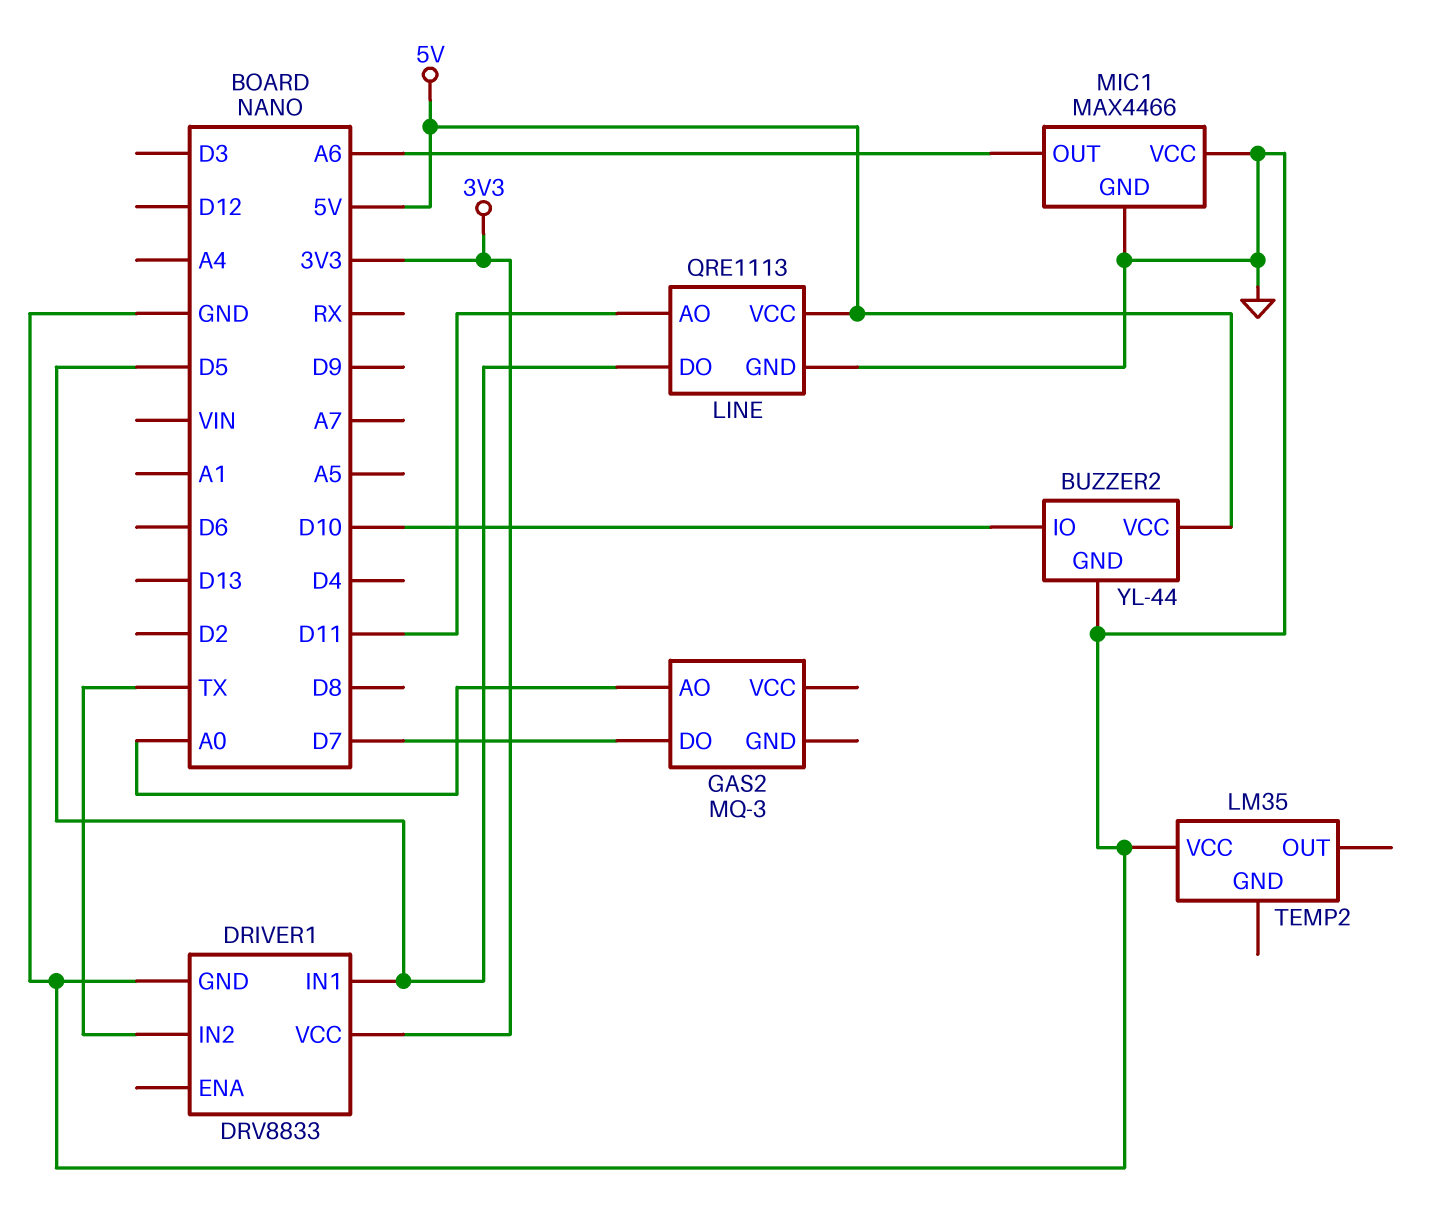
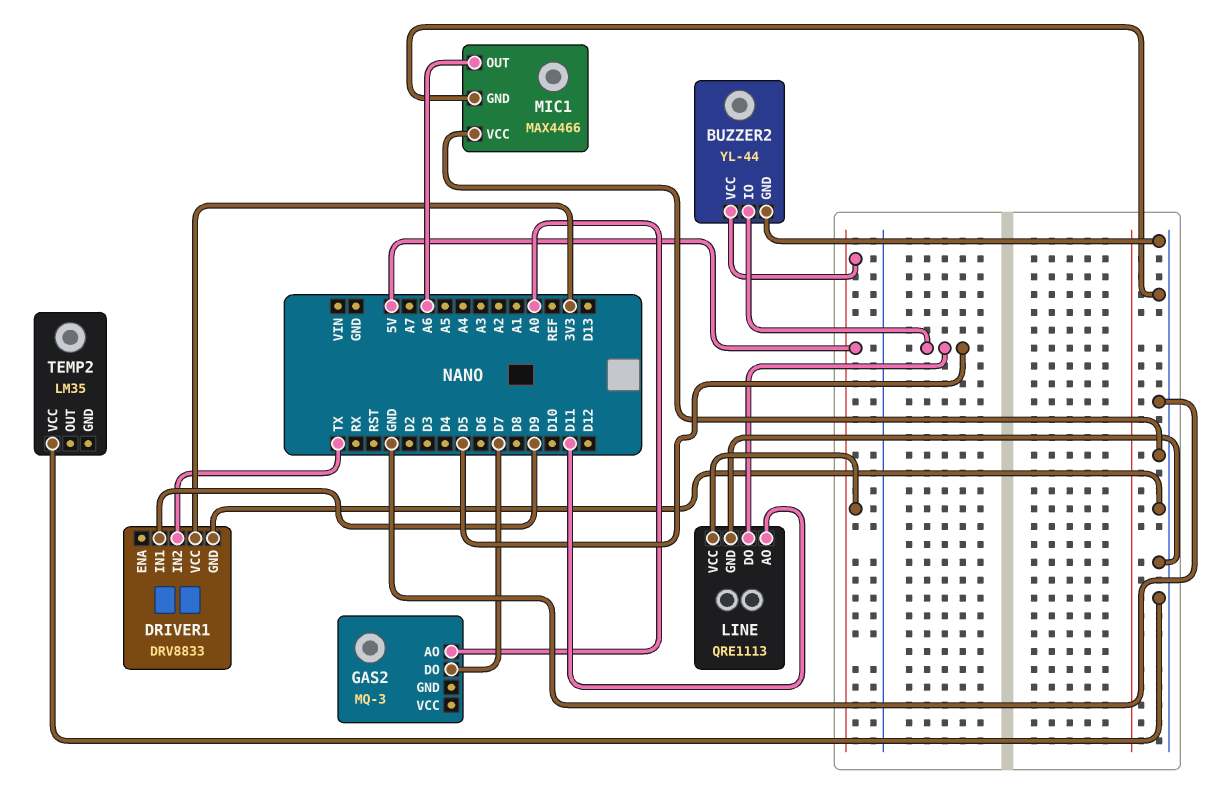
BUZZER2 pin IO: D10 -> D5
DRIVER1 pin IN1: D5 -> D9

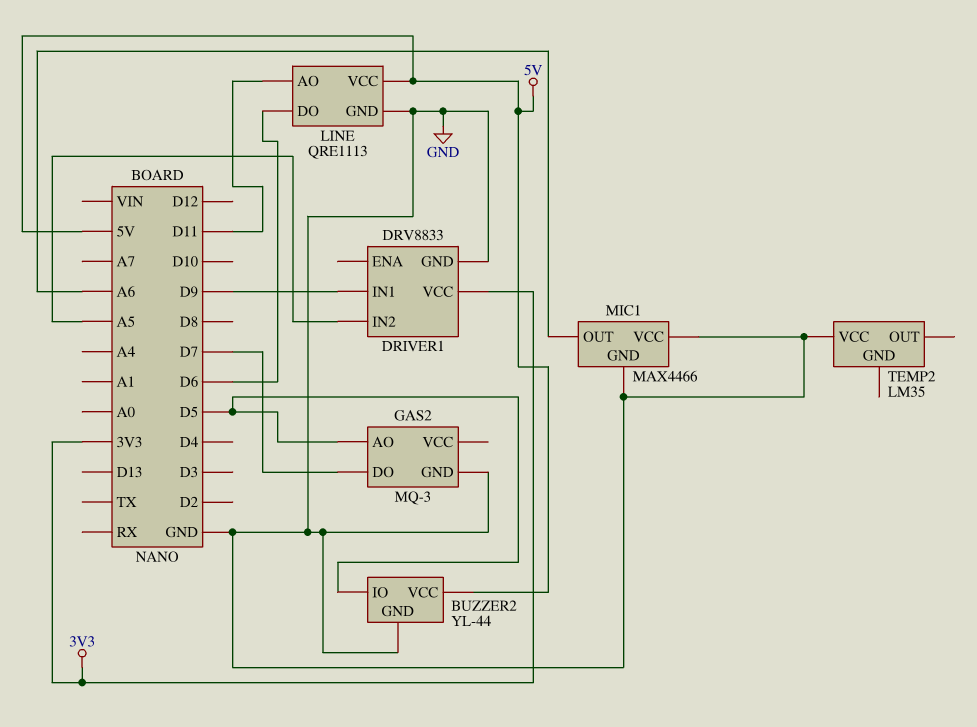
DRIVER1 pin IN2: TX -> A5
GAS2 pin AO: A0 -> D5
GAS2 pin GND: none -> GND
LINE pin DO: D5 -> D6

